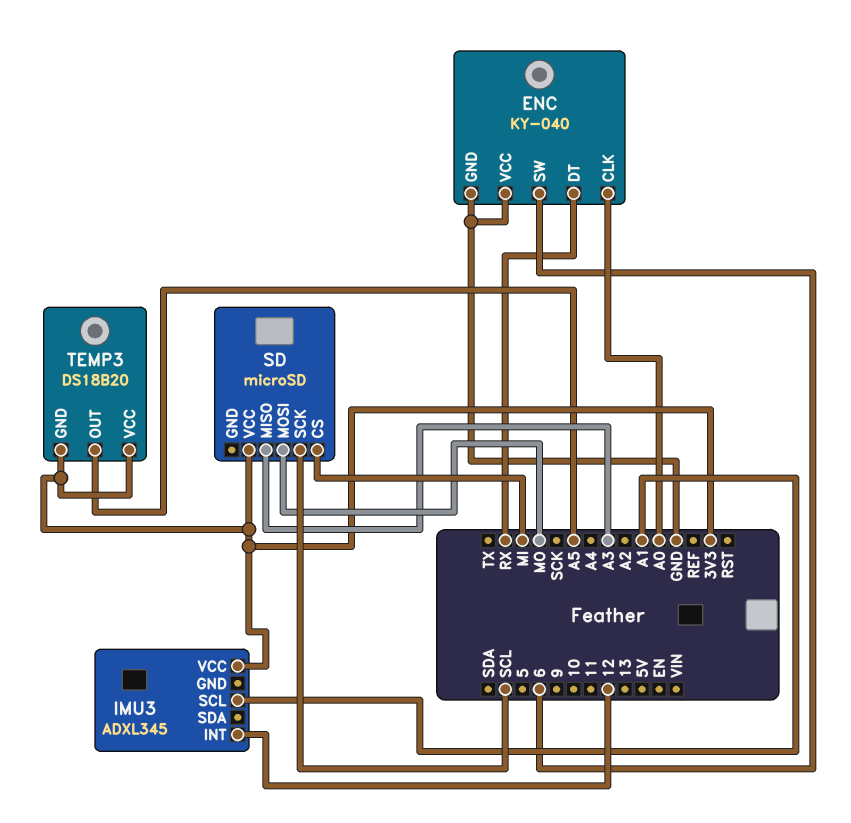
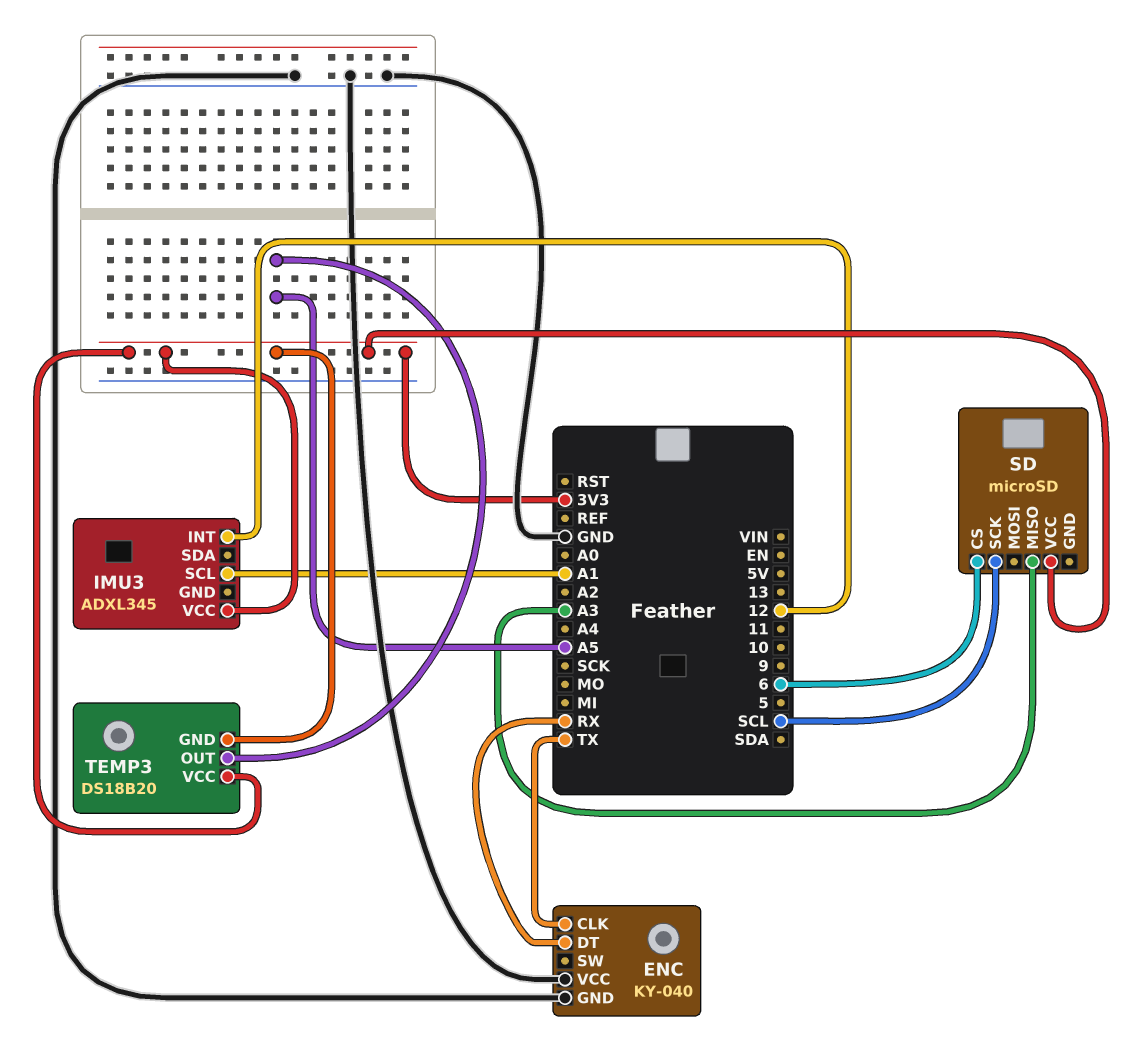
ENC pin CLK: A0 -> TX
ENC pin SW: 6 -> none
SD pin CS: MI -> 6
SD pin MOSI: MO -> none

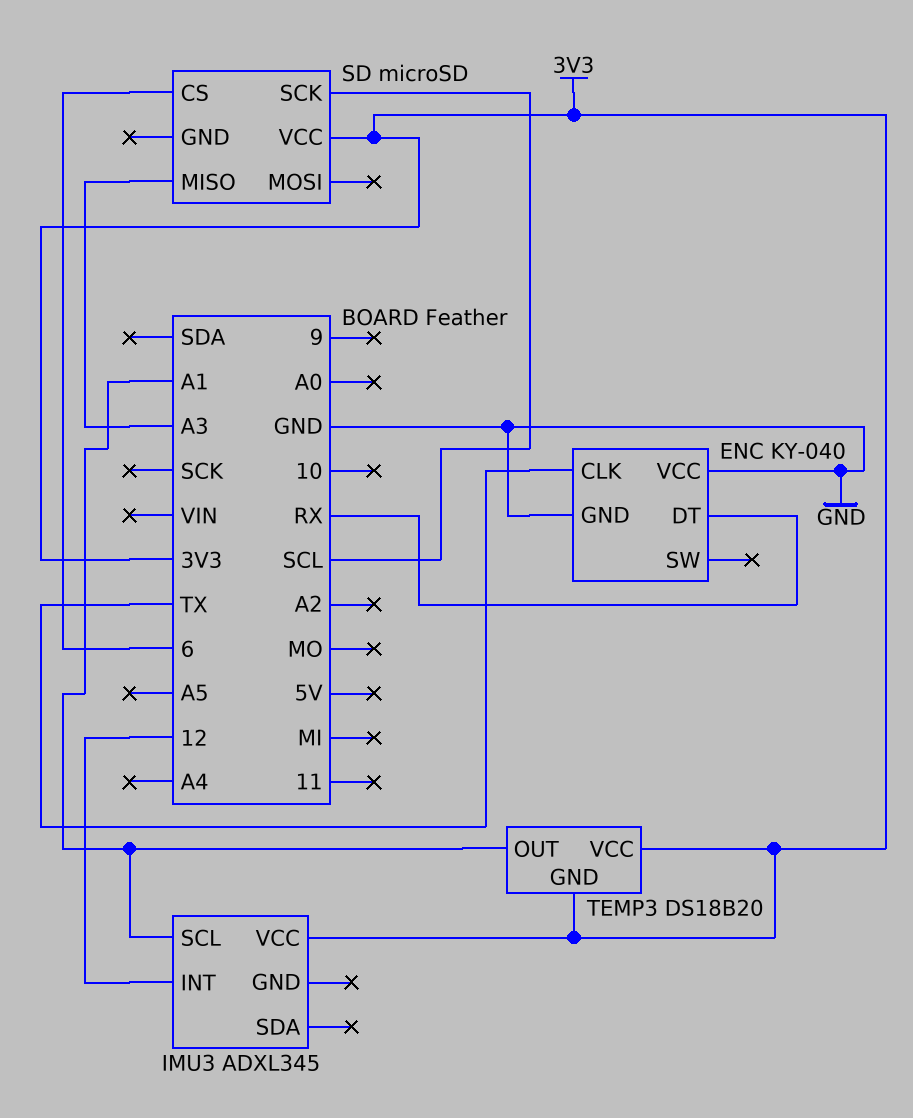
TEMP3 pin OUT: A5 -> A1

